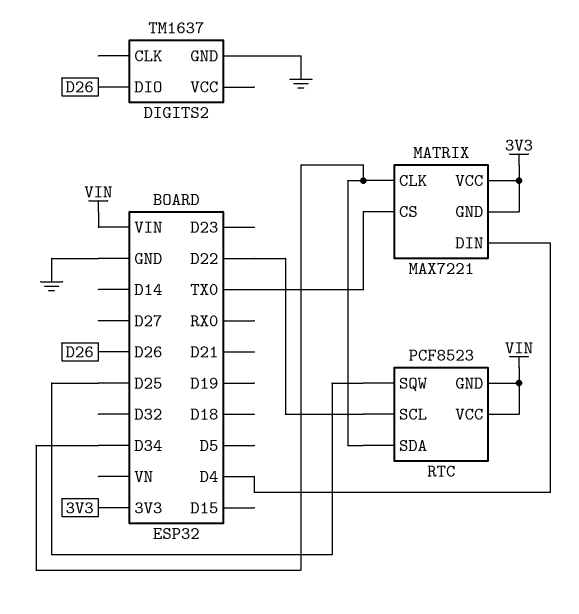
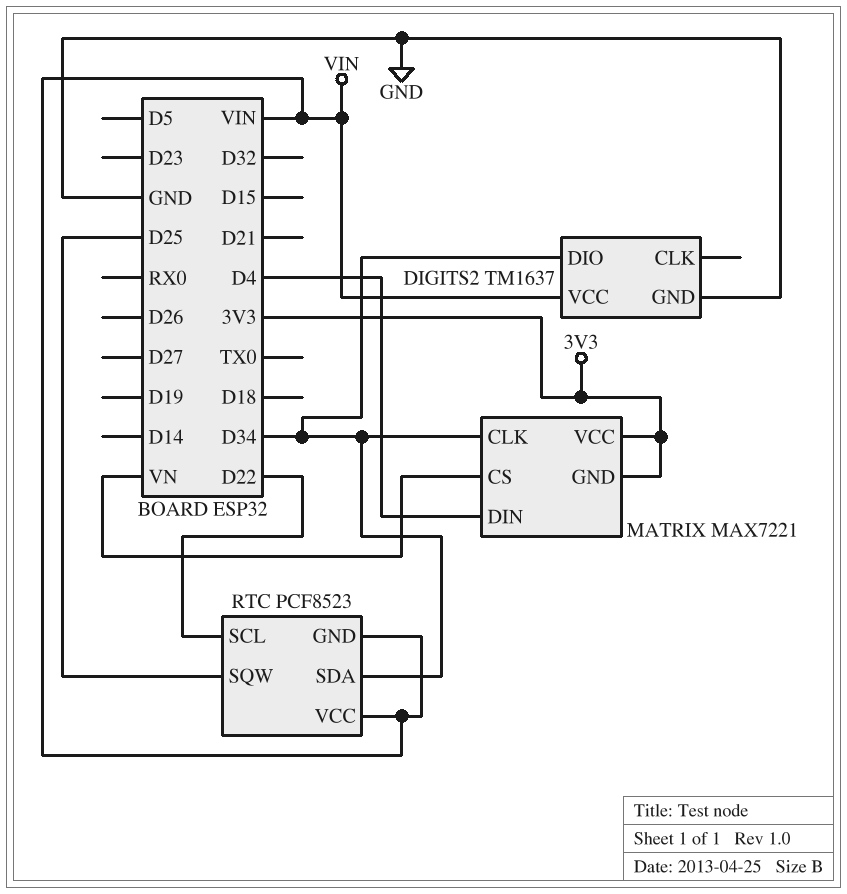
DIGITS2 pin DIO: D26 -> D34
DIGITS2 pin VCC: none -> VIN
MATRIX pin CS: TX0 -> VN

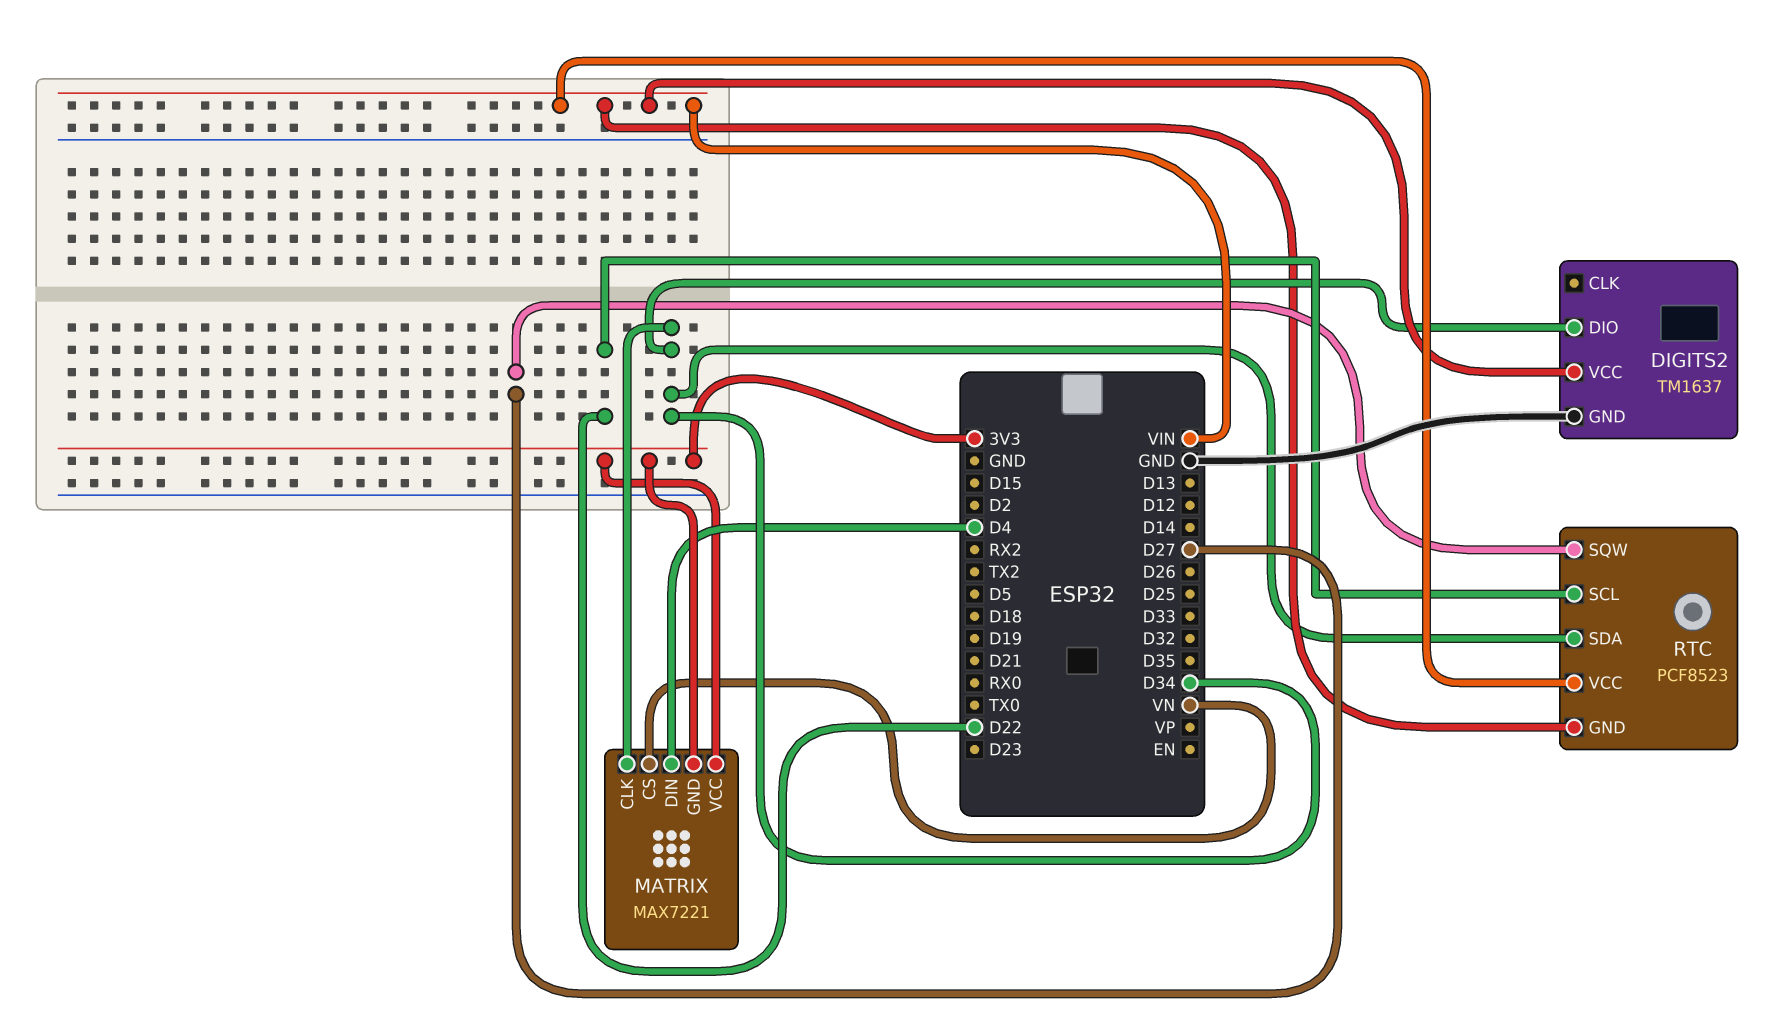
RTC pin SQW: D25 -> D27

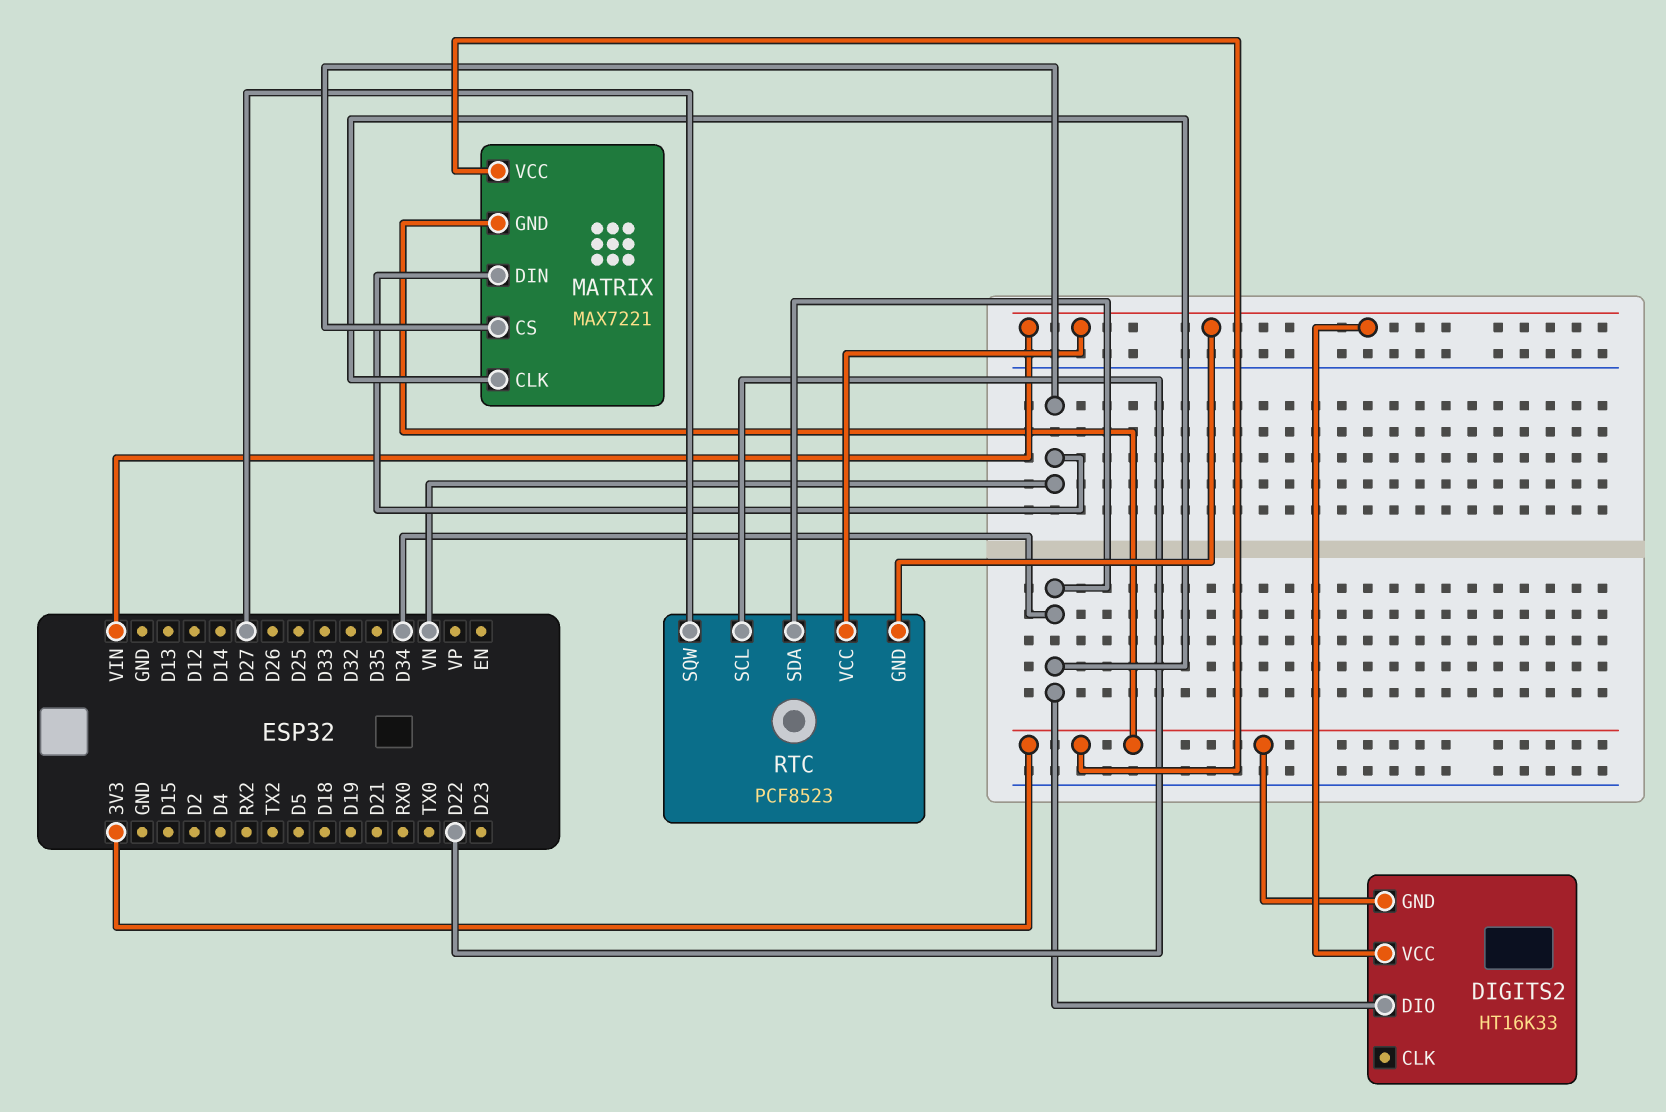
DIGITS2: TM1637 -> HT16K33
DIGITS2 pin GND: GND -> 3V3
MATRIX pin DIN: D4 -> VN

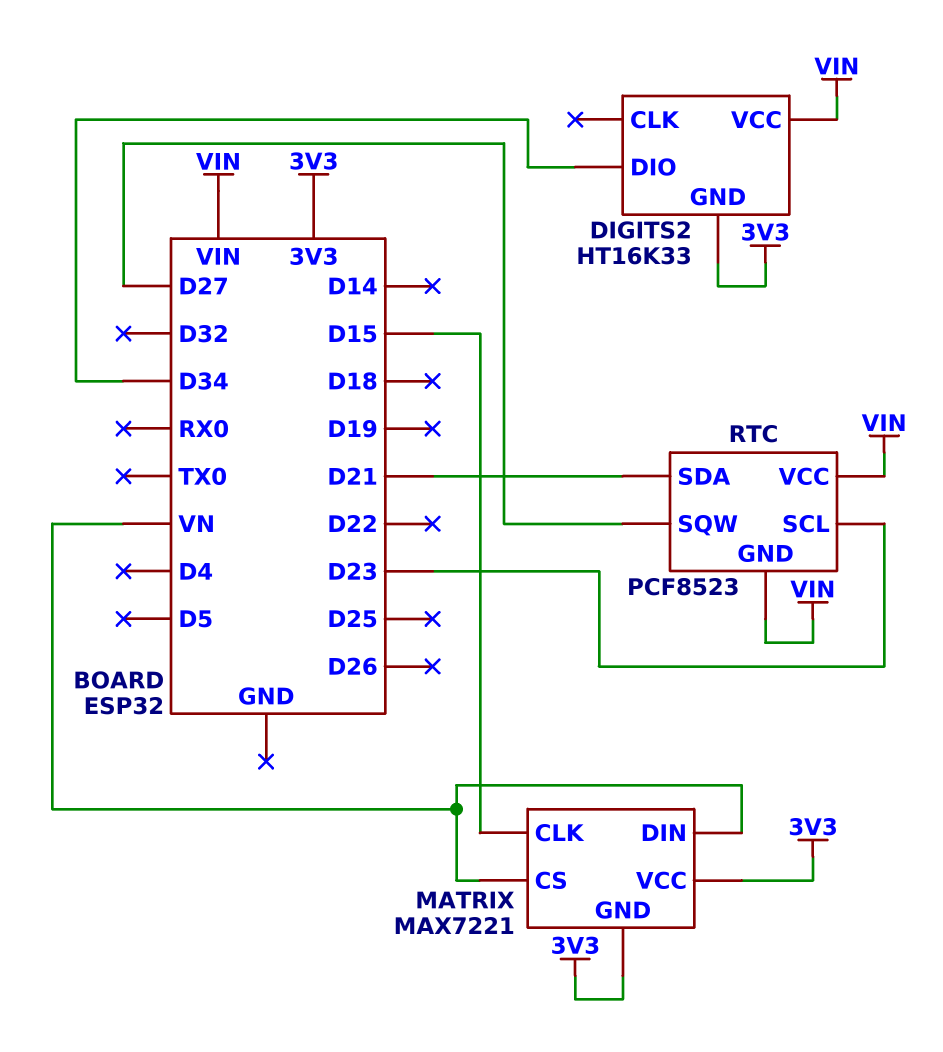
MATRIX pin CLK: D34 -> D15
RTC pin SCL: D22 -> D23
RTC pin SDA: D34 -> D21

